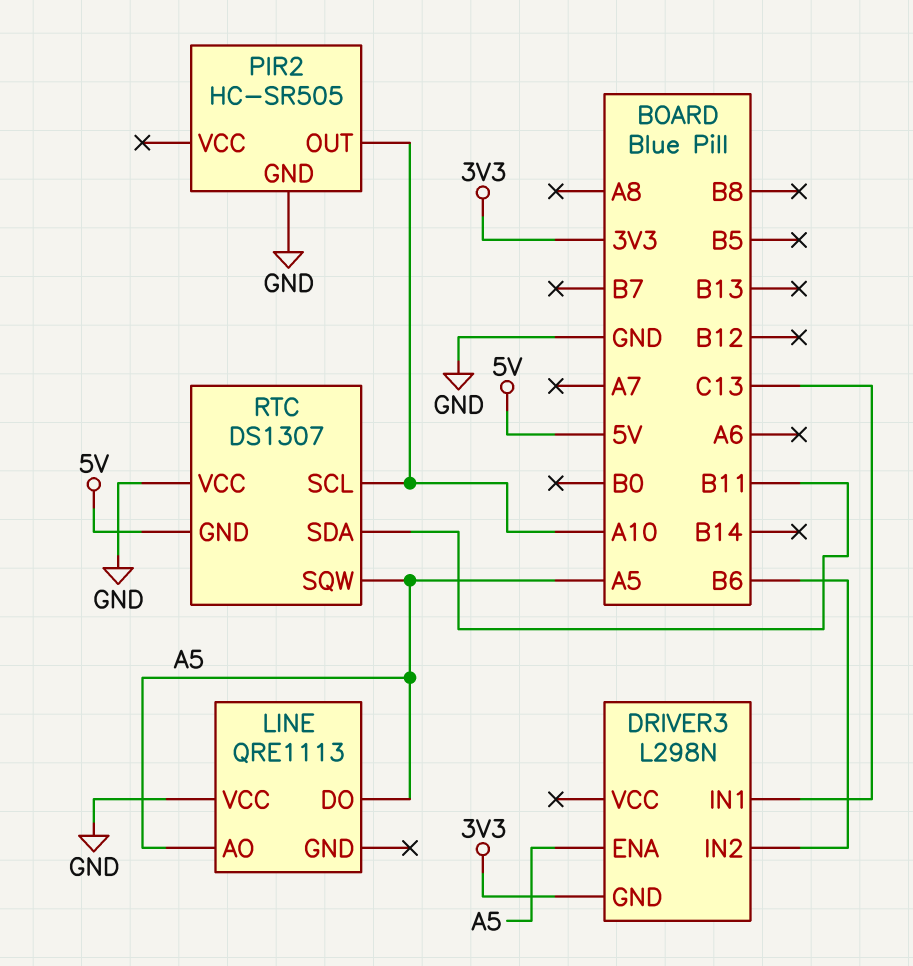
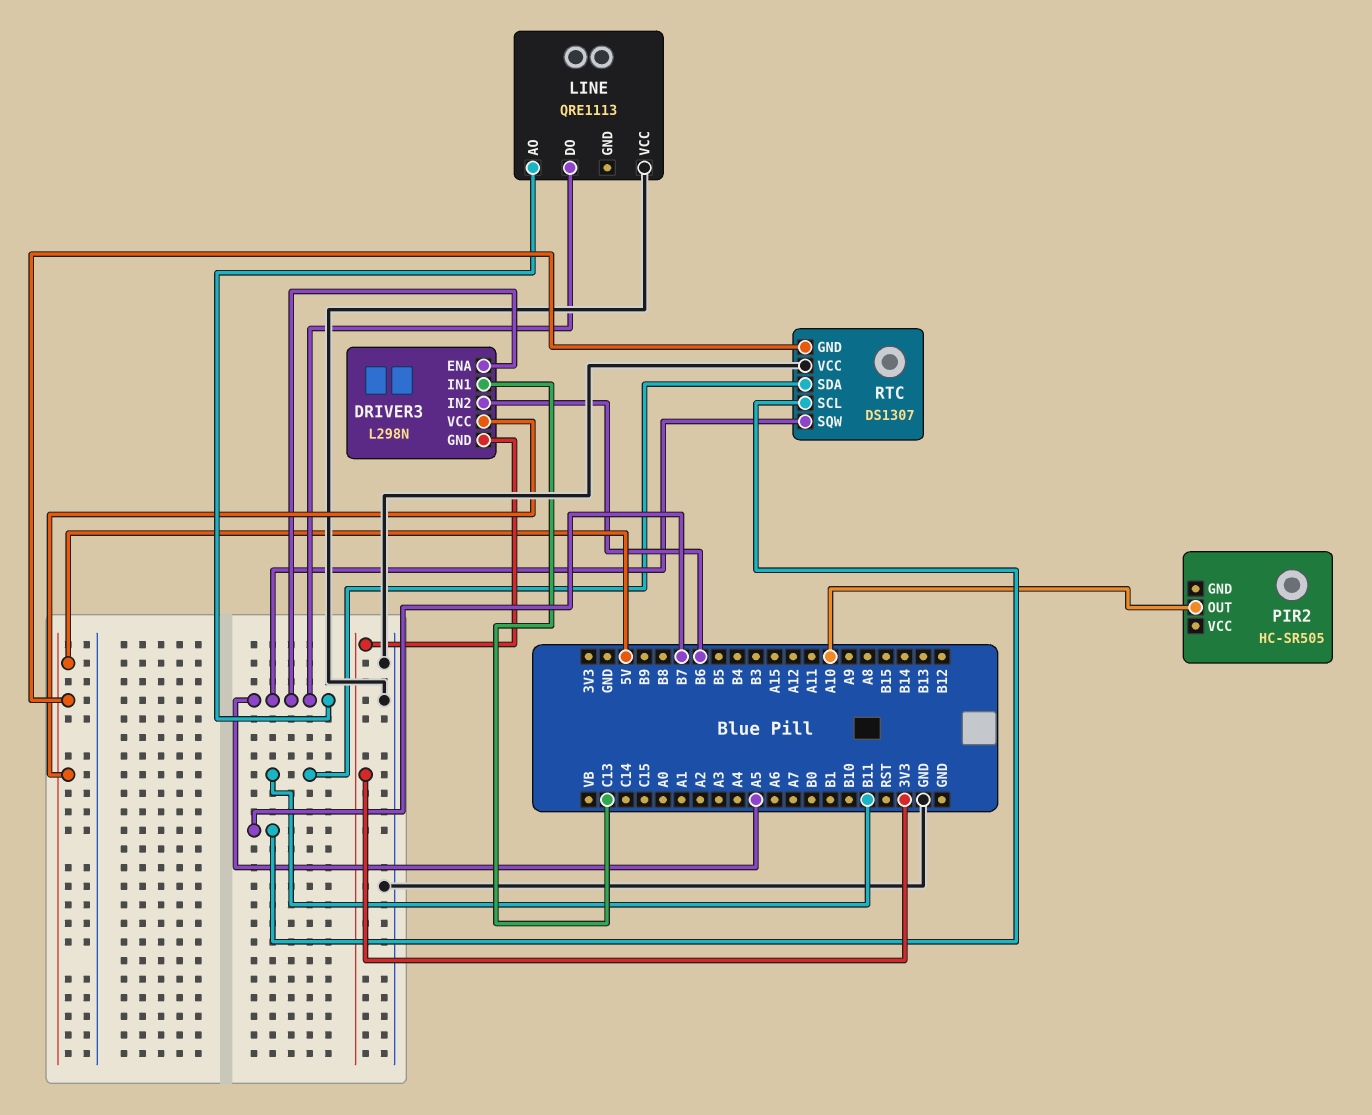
DRIVER3 pin VCC: none -> 5V
PIR2 pin GND: GND -> none
RTC pin SCL: A10 -> B7

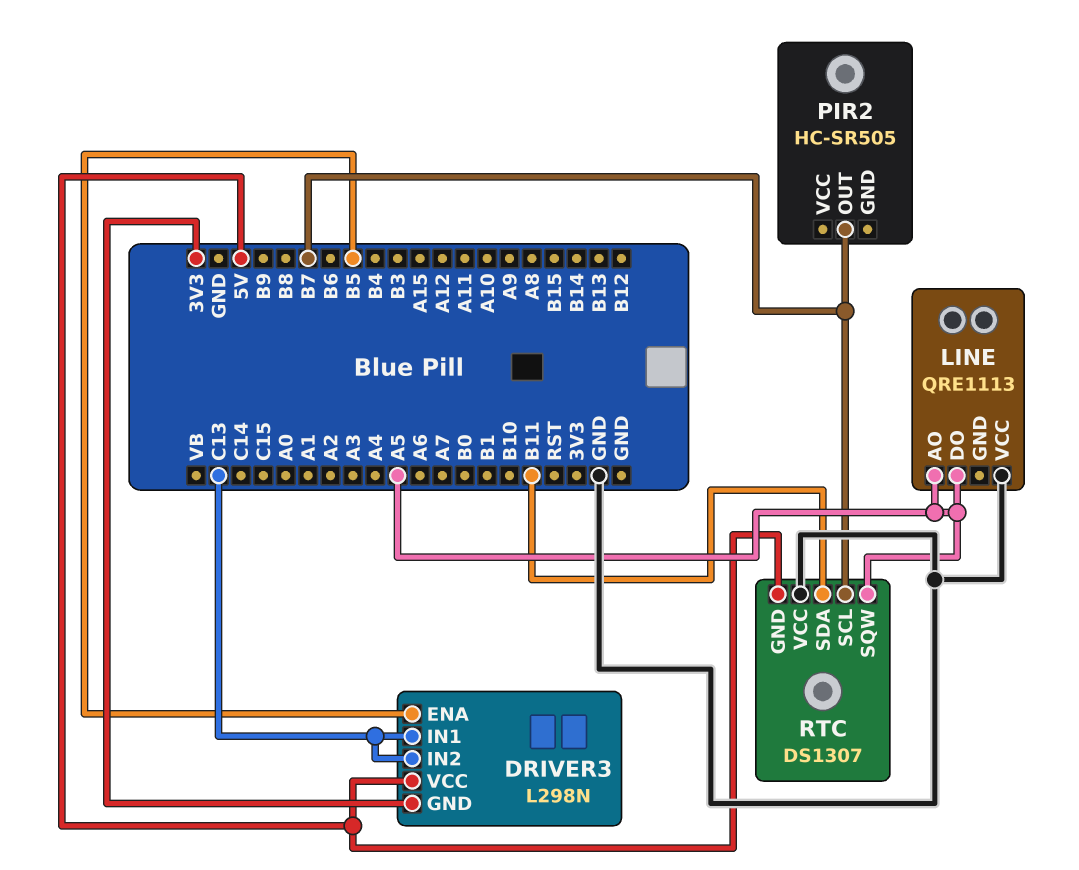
DRIVER3 pin ENA: A5 -> B5
DRIVER3 pin IN2: B6 -> C13
PIR2 pin OUT: A10 -> B7

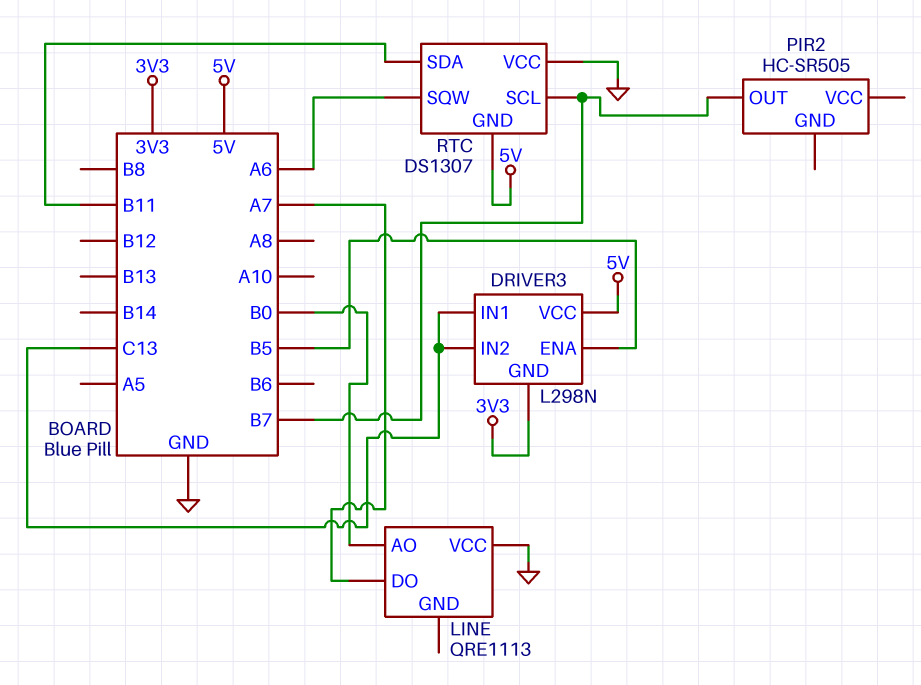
LINE pin AO: A5 -> B0
LINE pin DO: A5 -> A7
RTC pin SQW: A5 -> A6

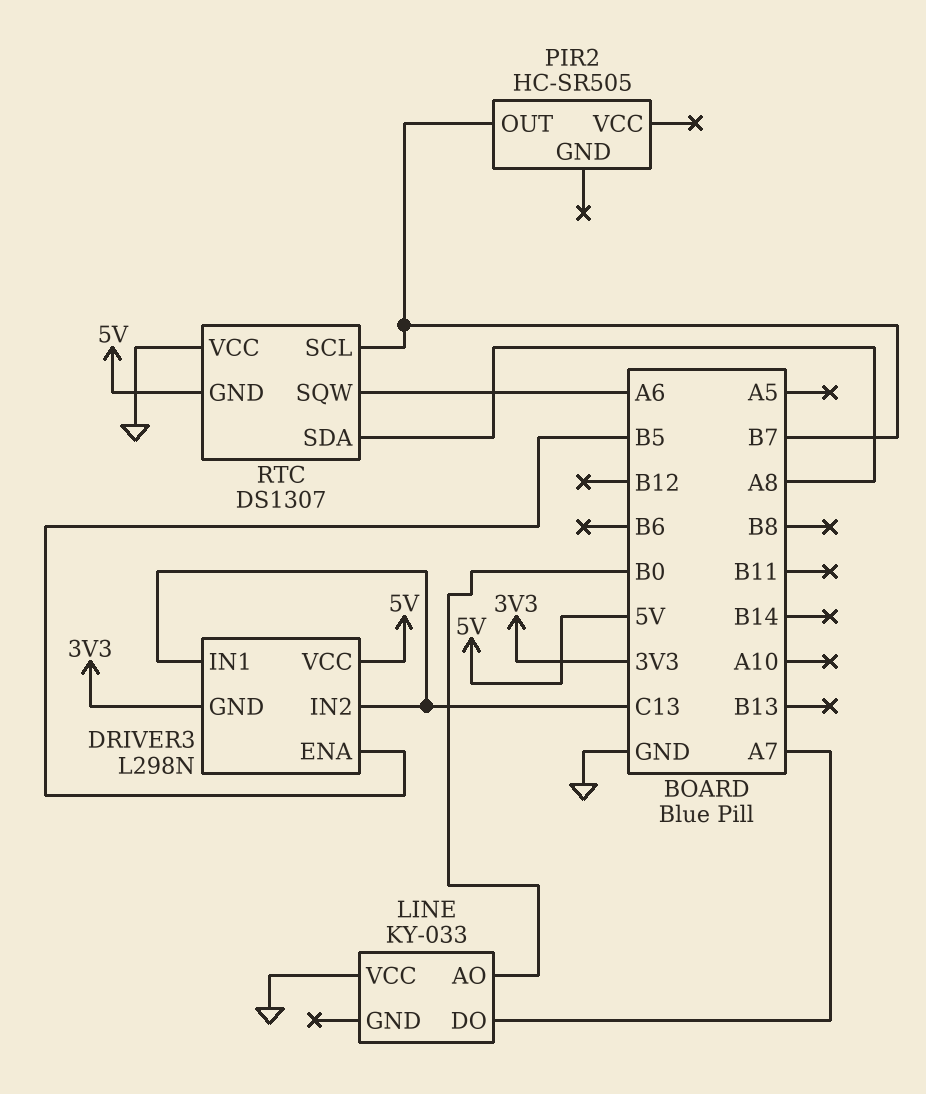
LINE: QRE1113 -> KY-033
RTC pin SDA: B11 -> A8

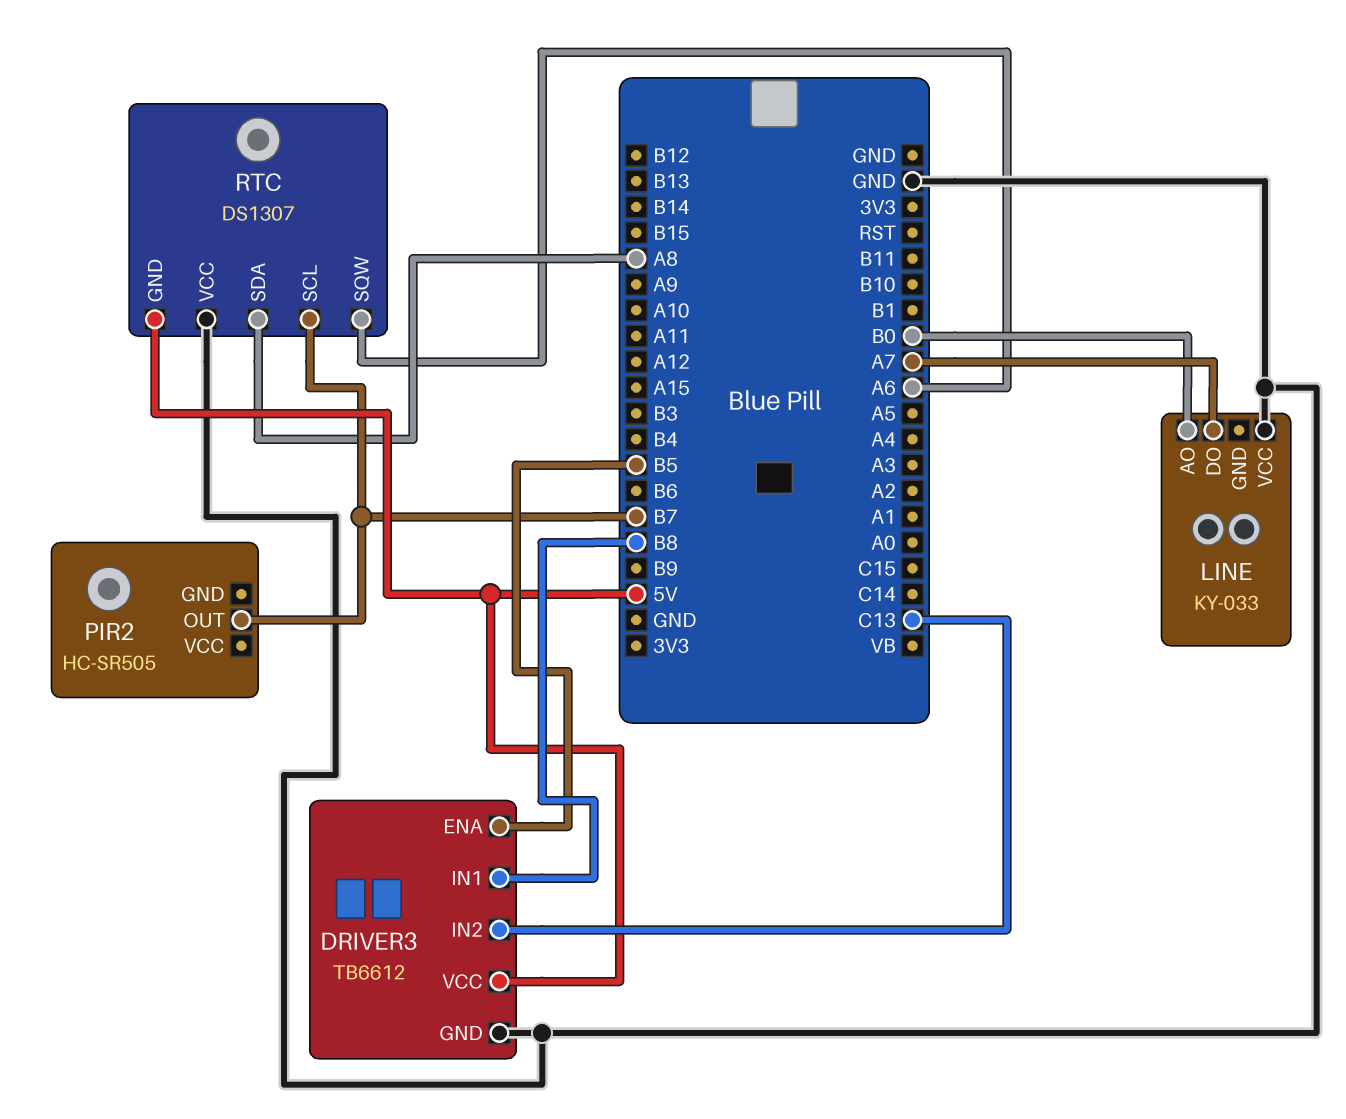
DRIVER3: L298N -> TB6612
DRIVER3 pin GND: 3V3 -> GND
DRIVER3 pin IN1: C13 -> B8

